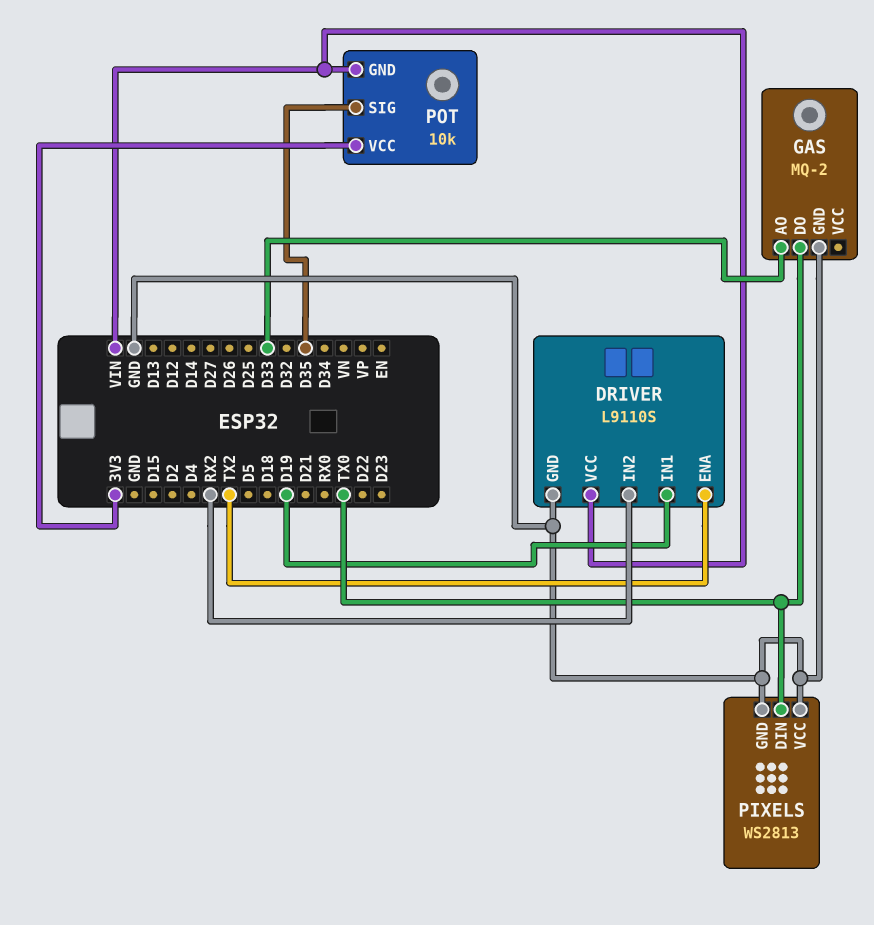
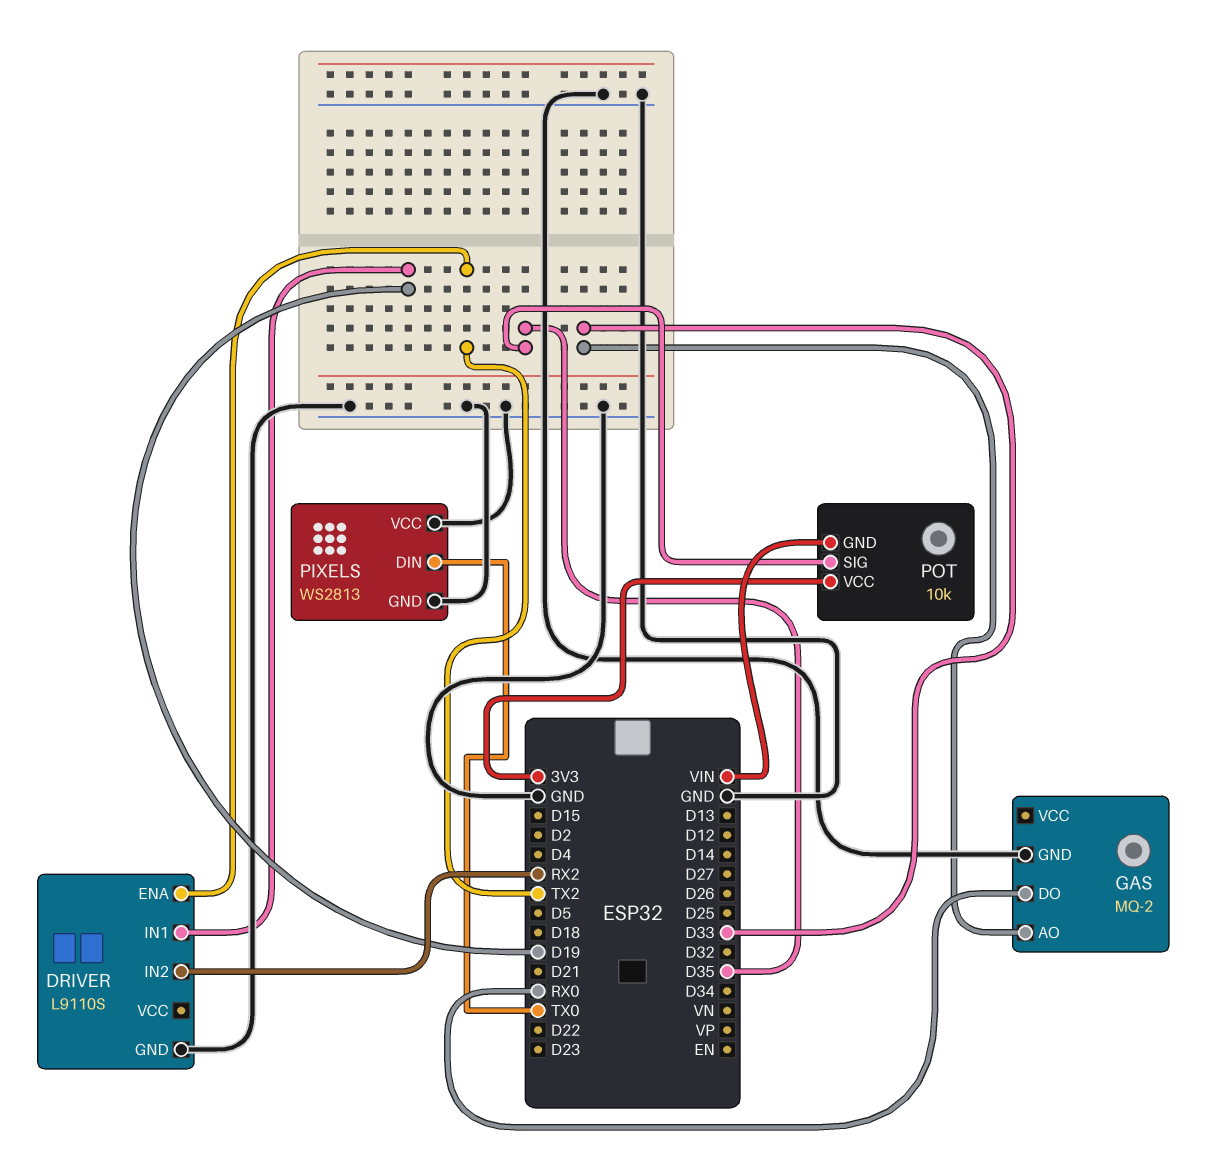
DRIVER pin VCC: VIN -> none
GAS pin DO: TX0 -> RX0

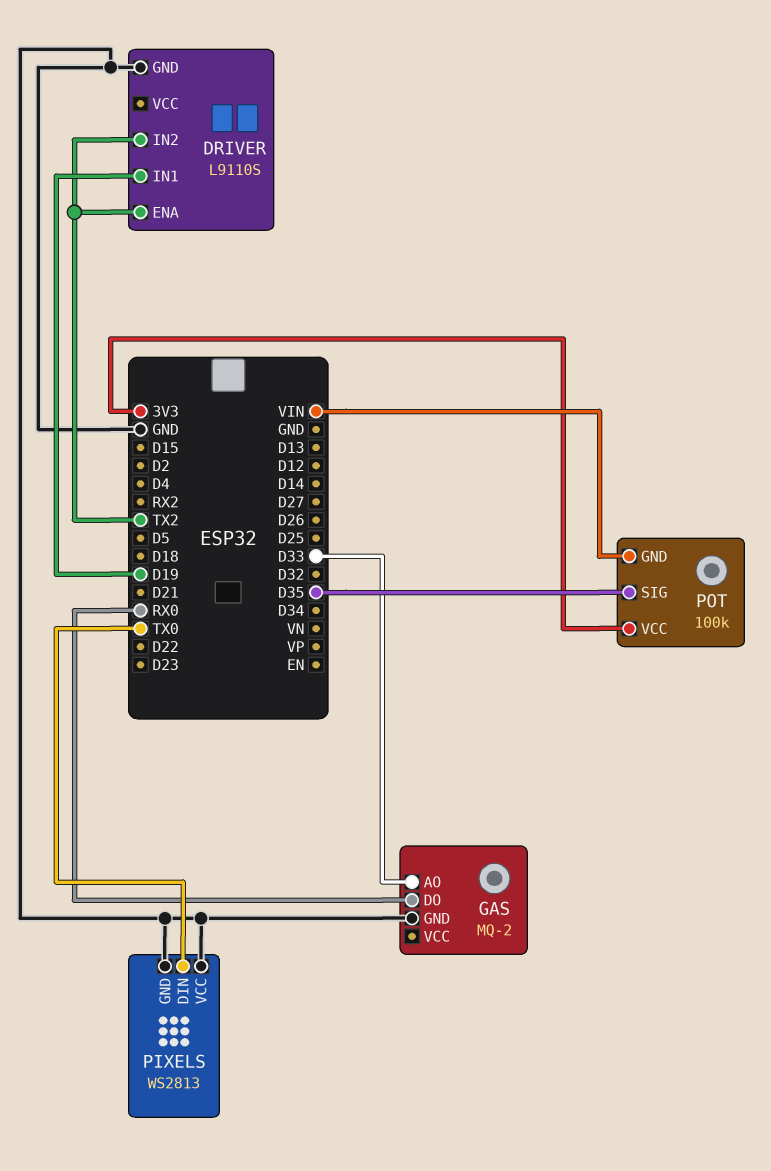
DRIVER pin IN2: RX2 -> TX2
POT: 10k -> 100k

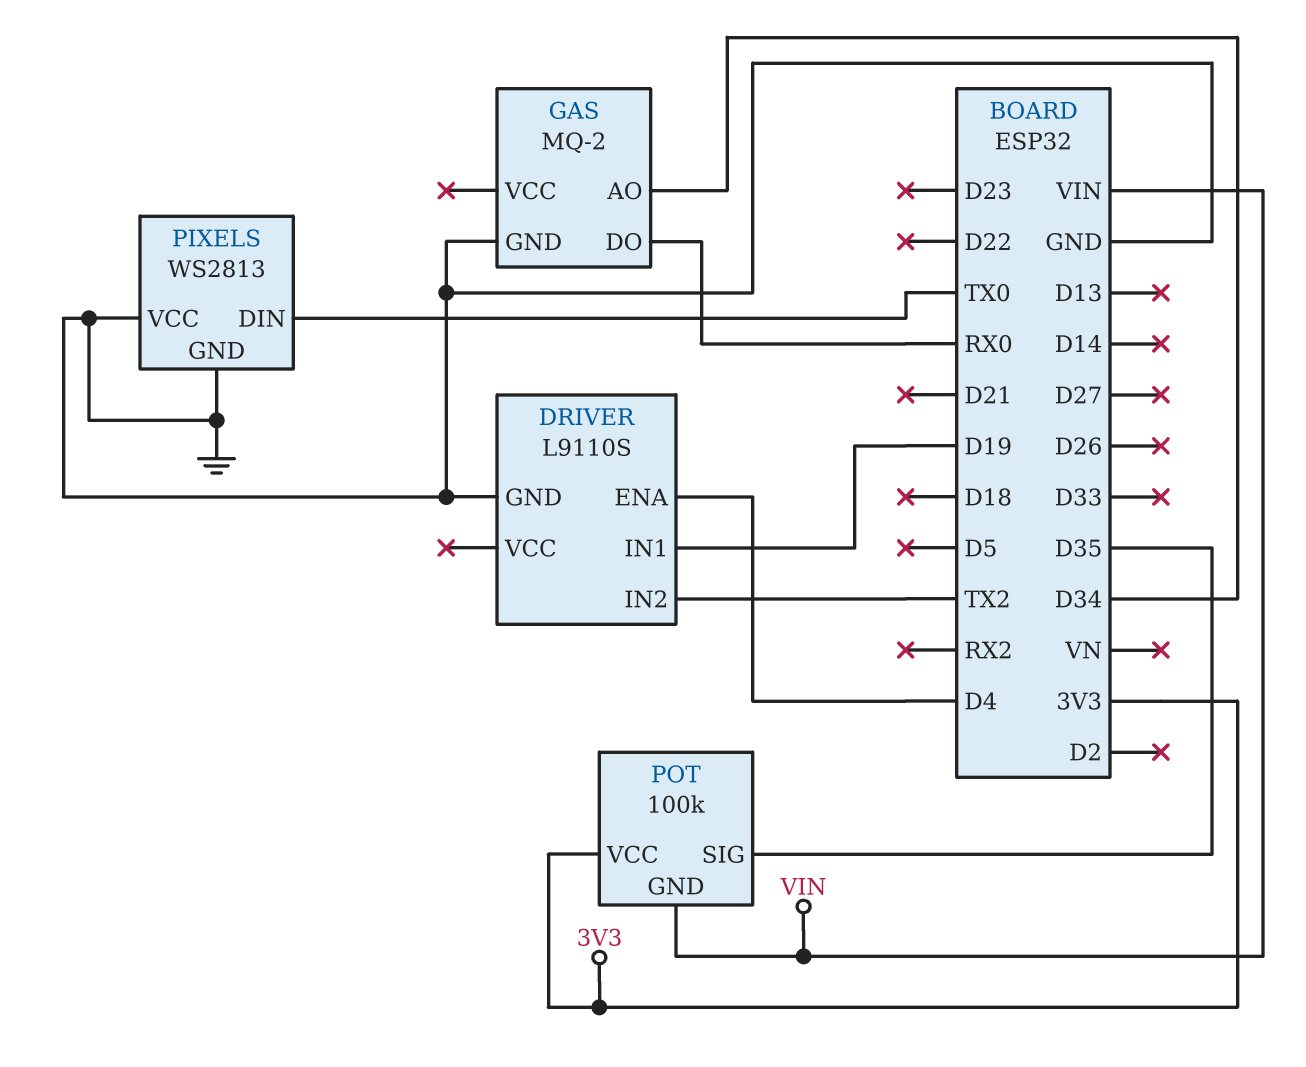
DRIVER pin ENA: TX2 -> D4
GAS pin AO: D33 -> D34

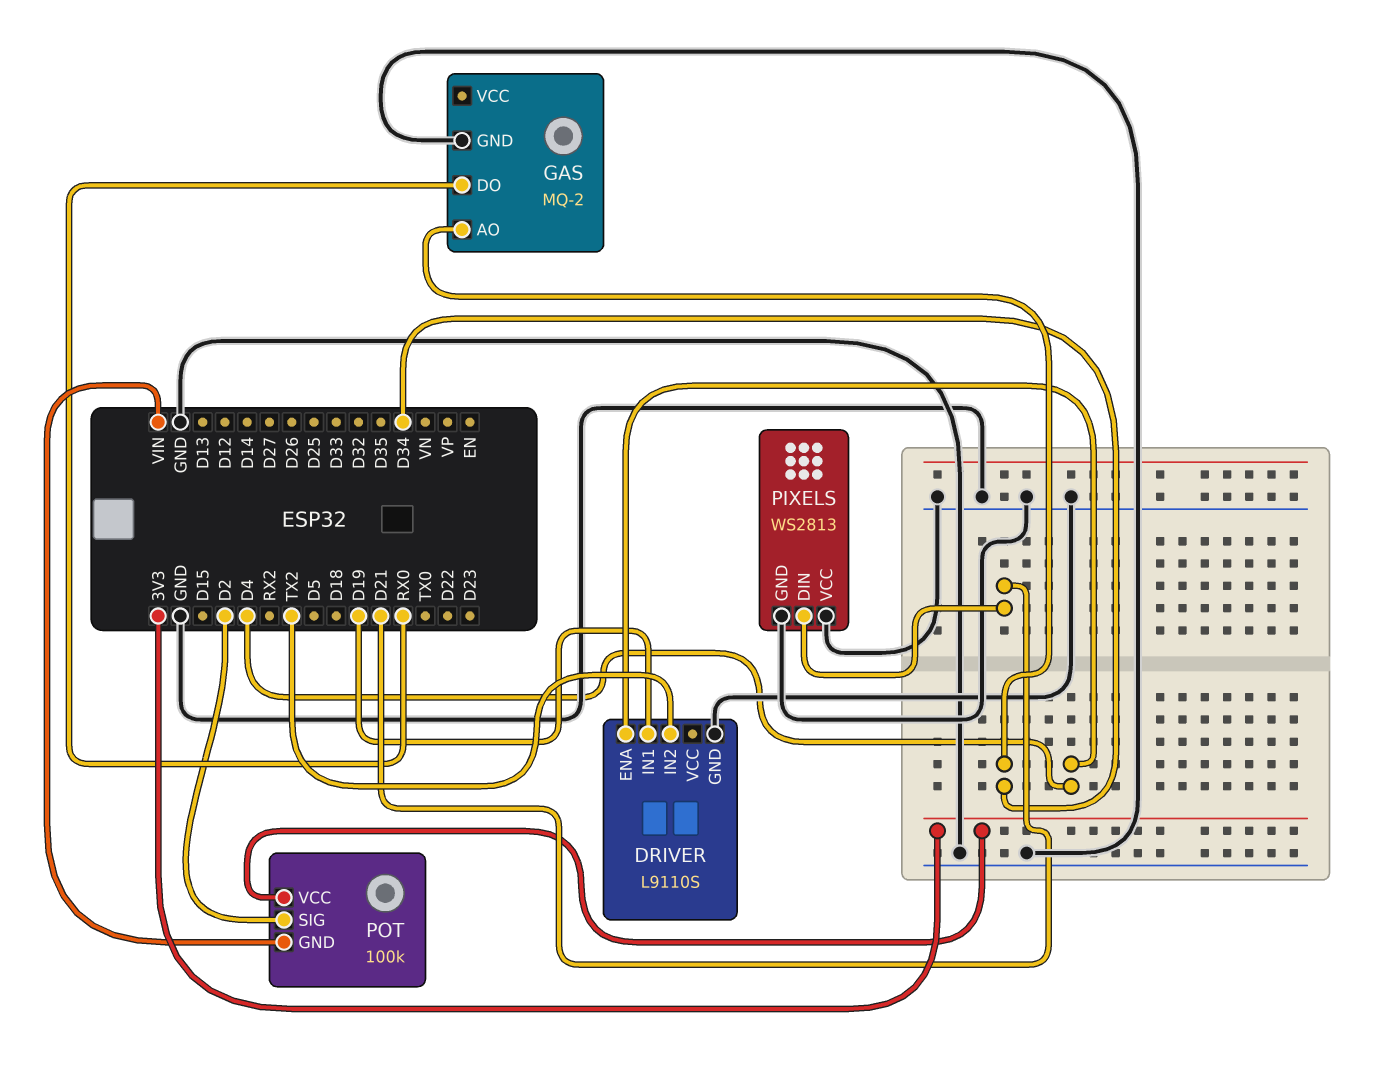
PIXELS pin DIN: TX0 -> D21
POT pin SIG: D35 -> D2

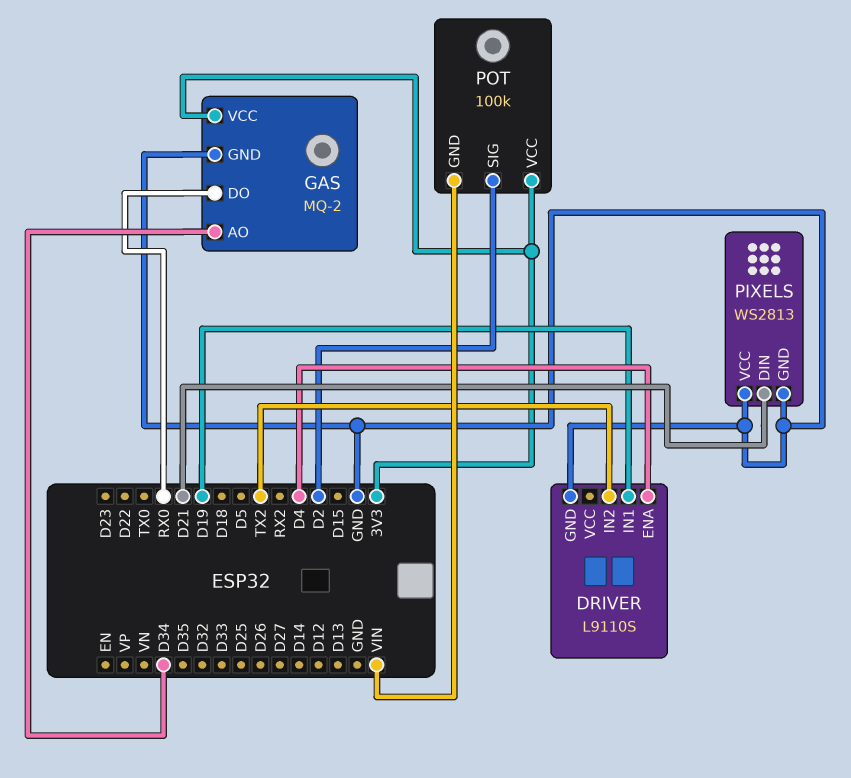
GAS pin VCC: none -> 3V3

